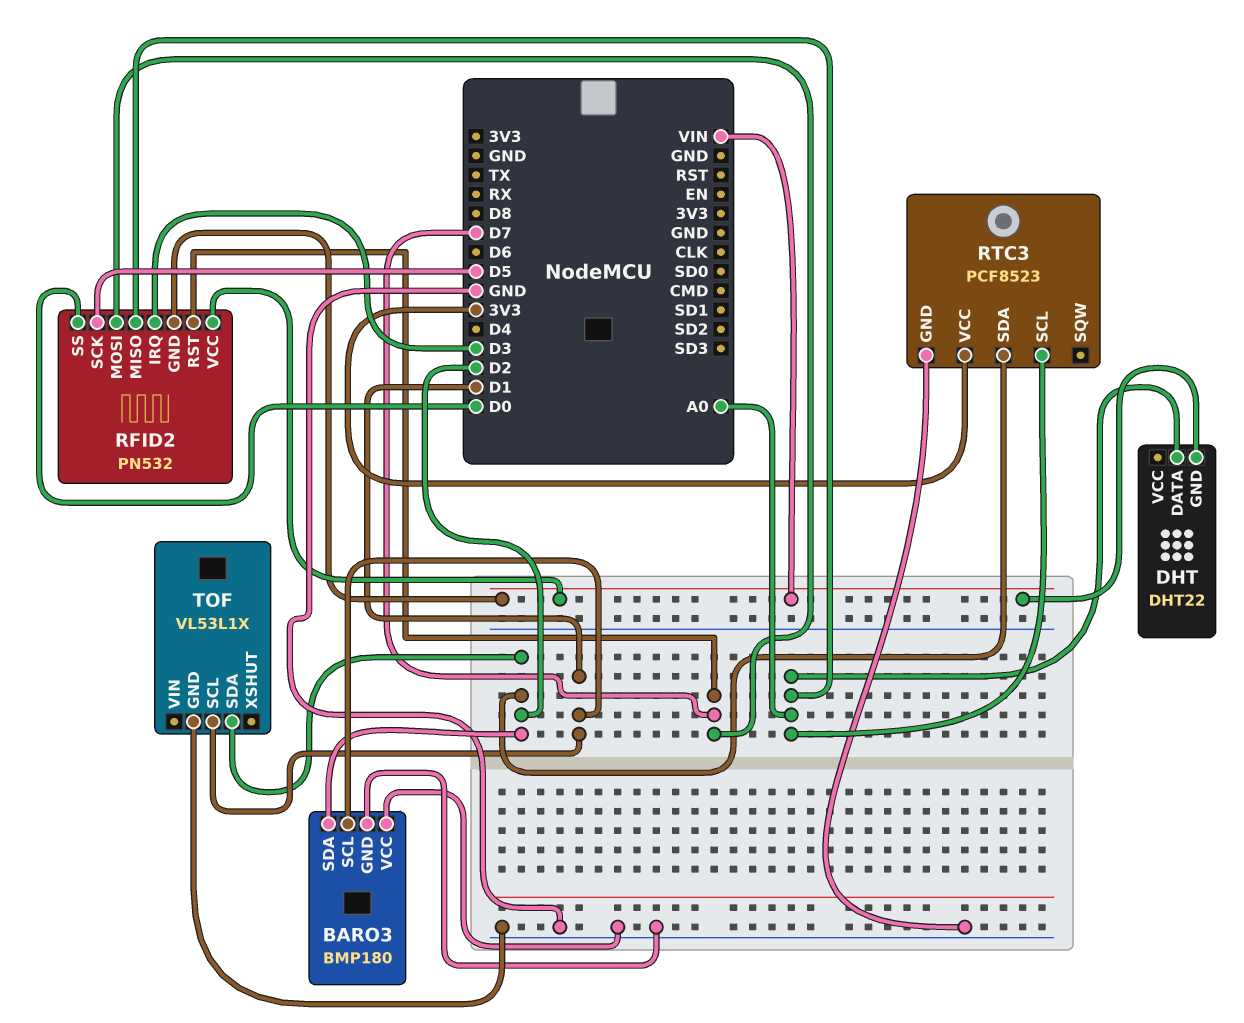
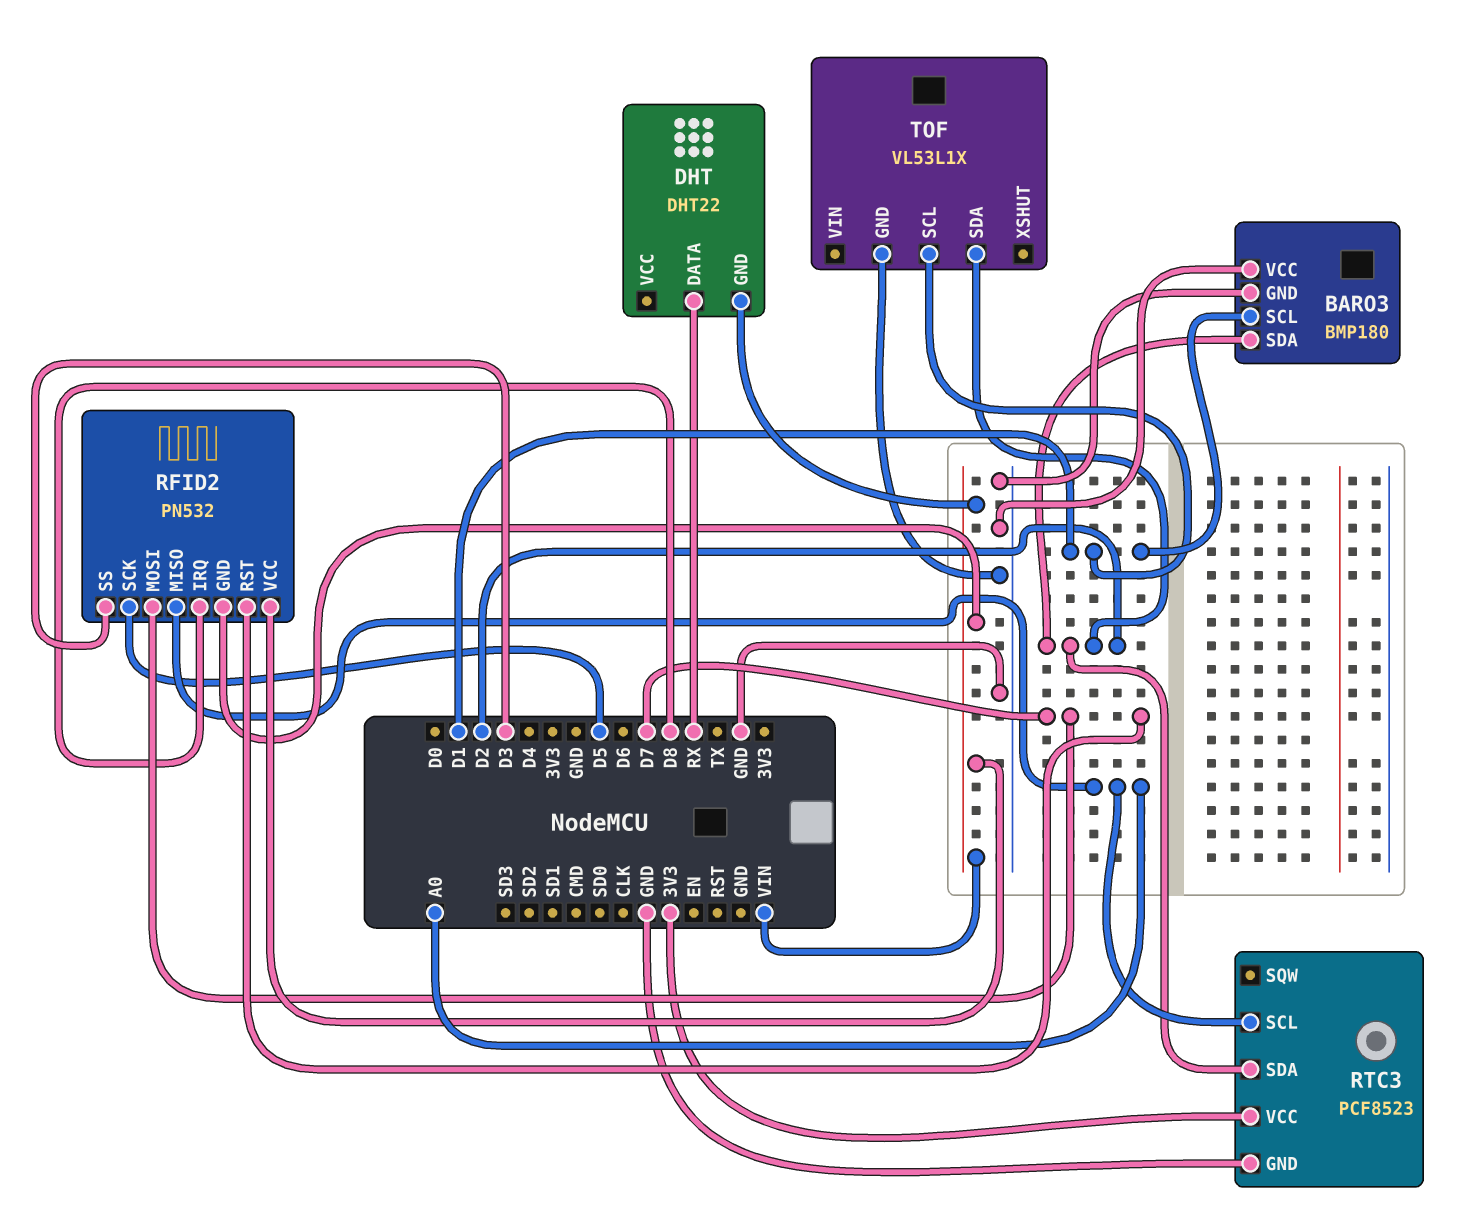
DHT pin DATA: A0 -> RX
RFID2 pin IRQ: D3 -> D8
RFID2 pin SS: D0 -> D3

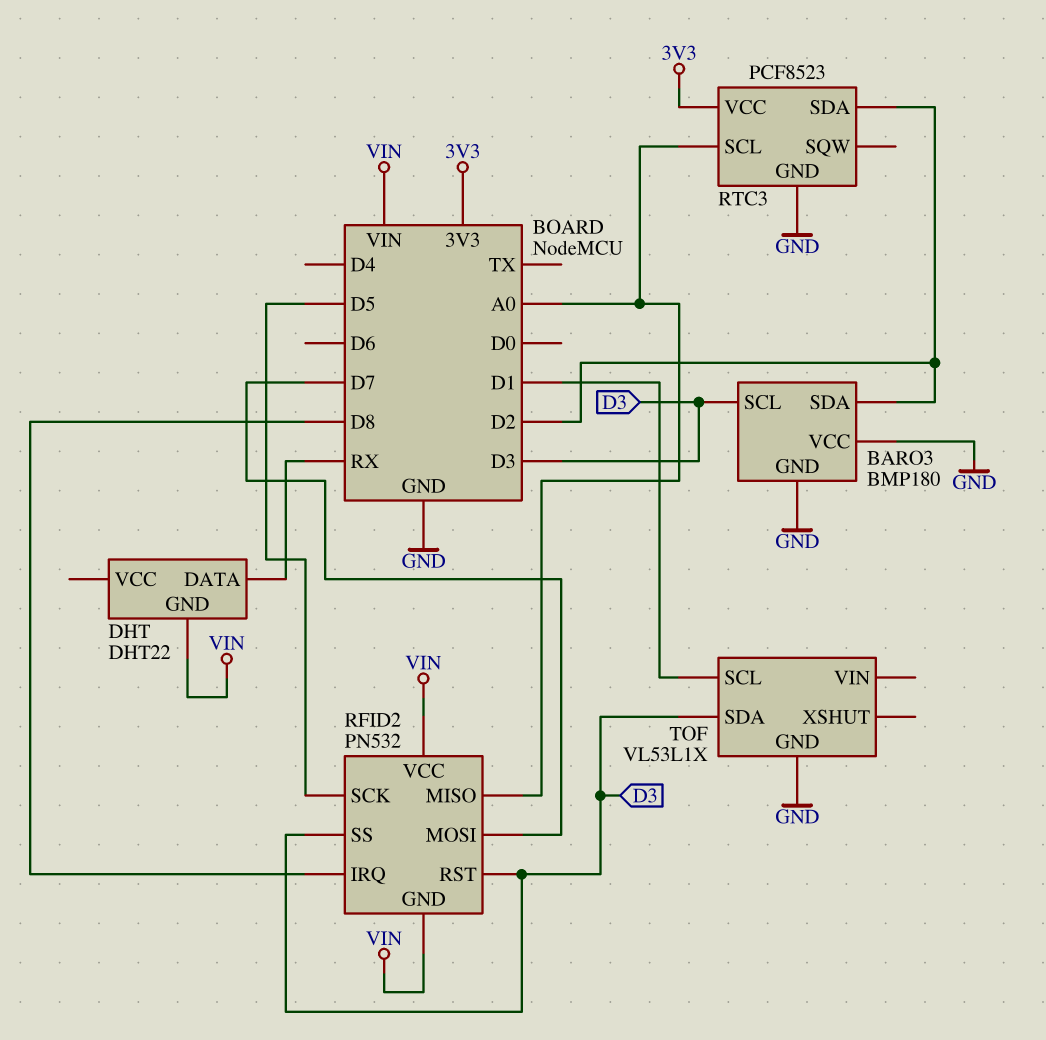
BARO3 pin SCL: D1 -> D3
RFID2 pin RST: D7 -> D3
TOF pin SDA: D2 -> D3

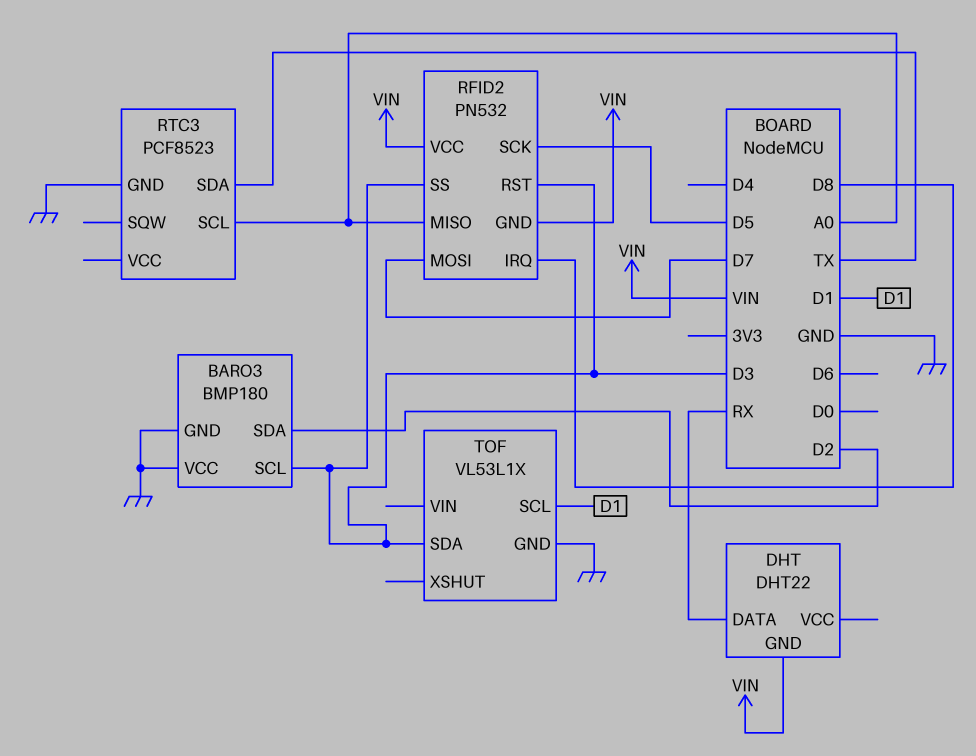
RTC3 pin SDA: D2 -> TX
RTC3 pin VCC: 3V3 -> none

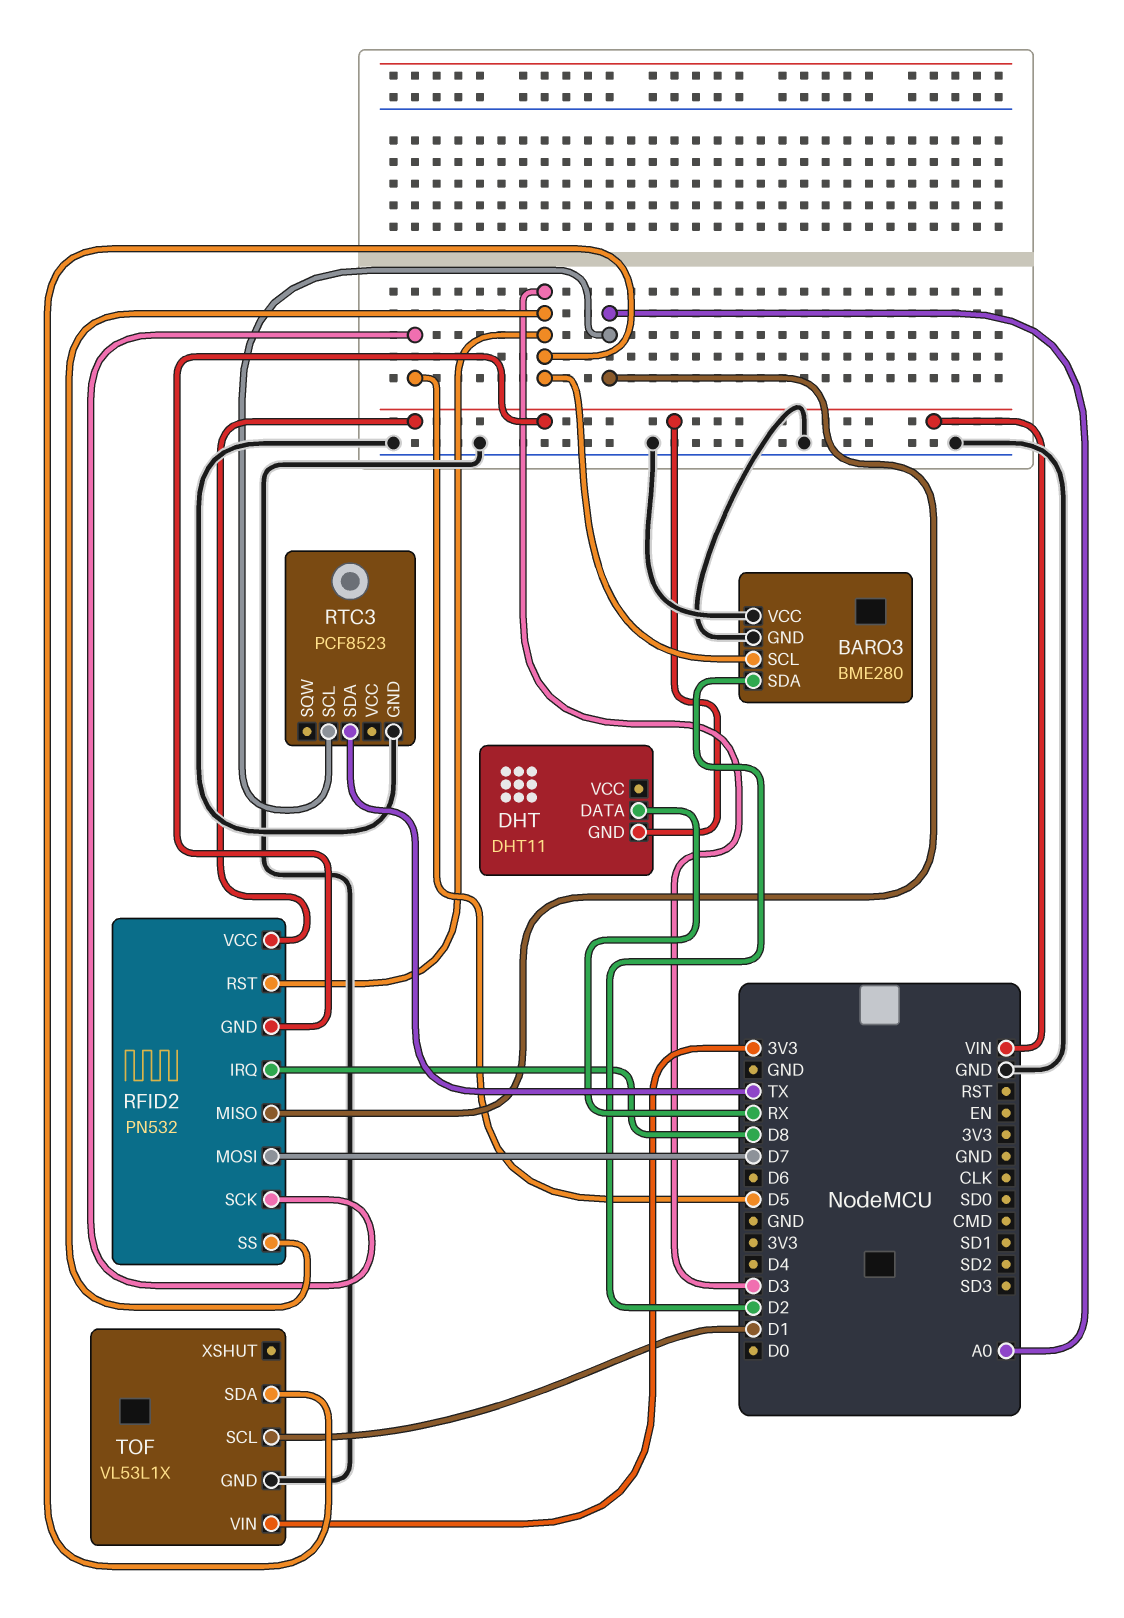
BARO3: BMP180 -> BME280
DHT: DHT22 -> DHT11
TOF pin VIN: none -> 3V3

